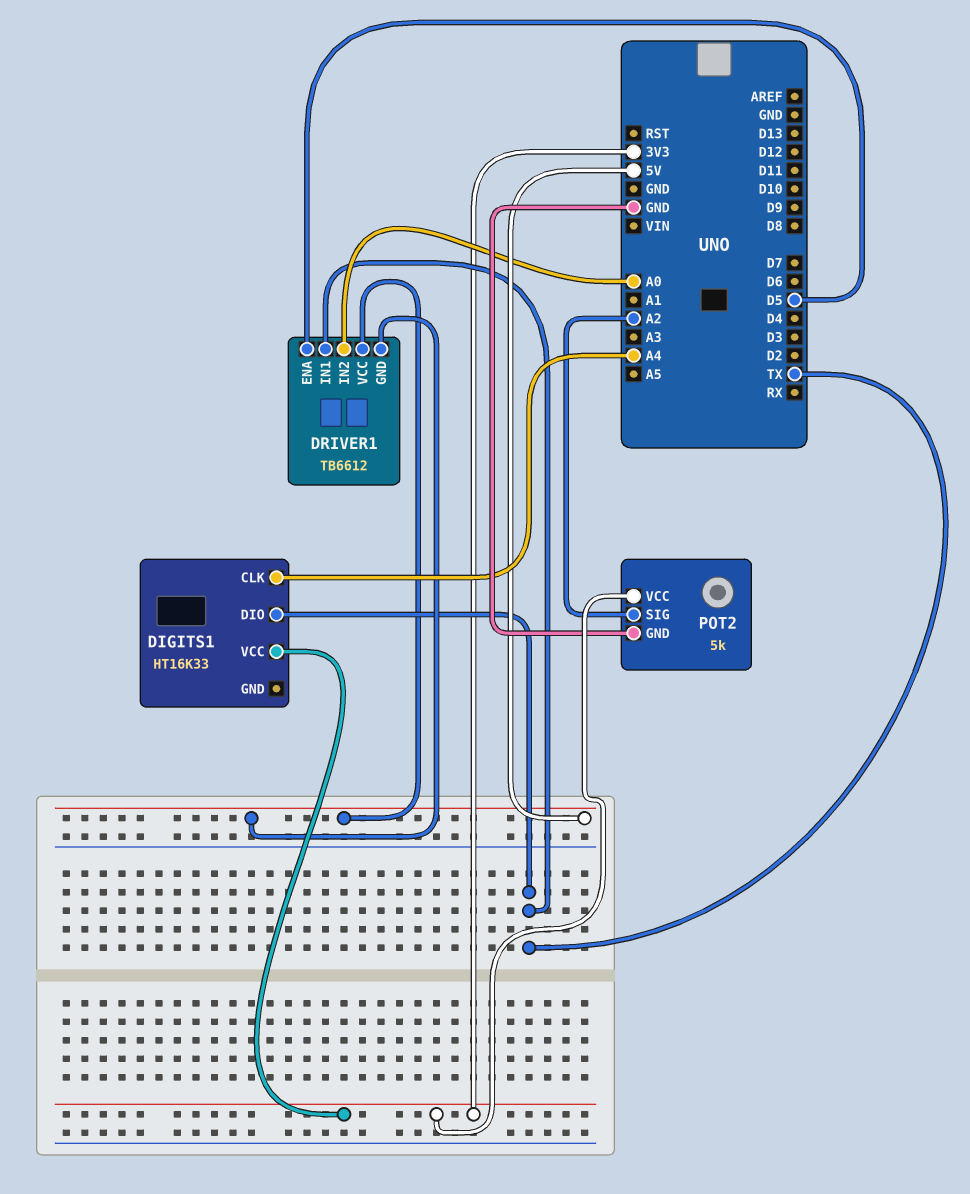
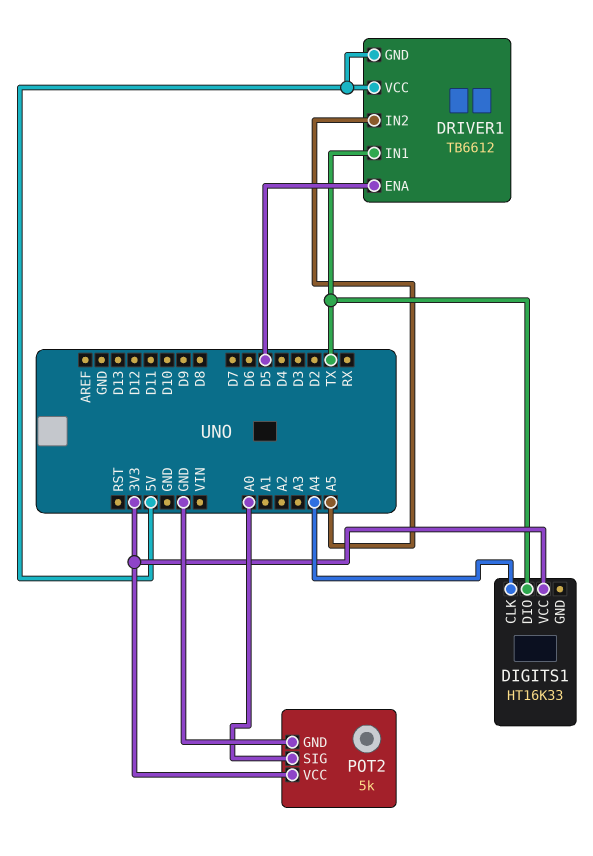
DRIVER1 pin IN2: A0 -> A5
POT2 pin SIG: A2 -> A0

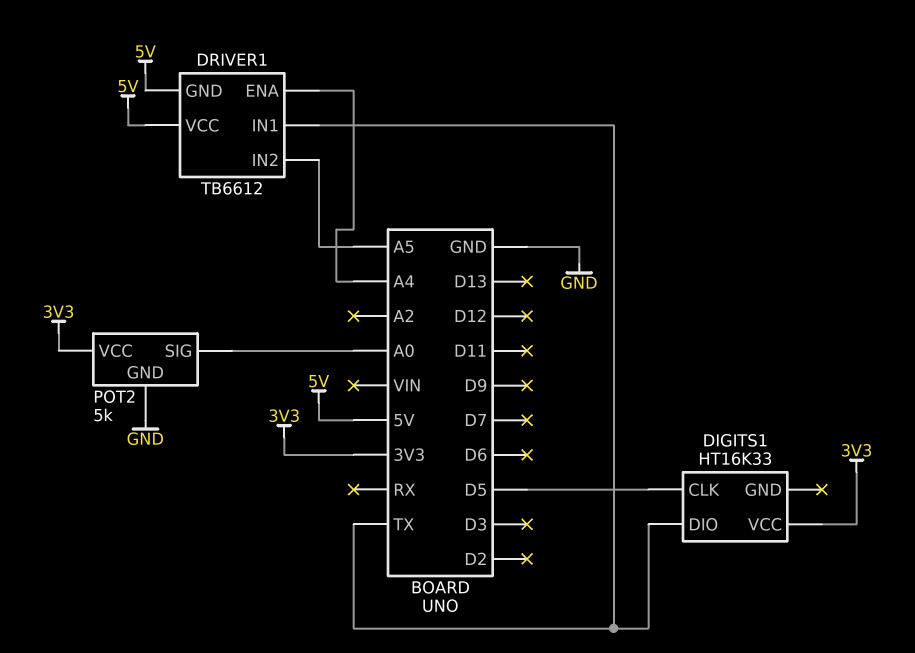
DIGITS1 pin CLK: A4 -> D5
DRIVER1 pin ENA: D5 -> A4

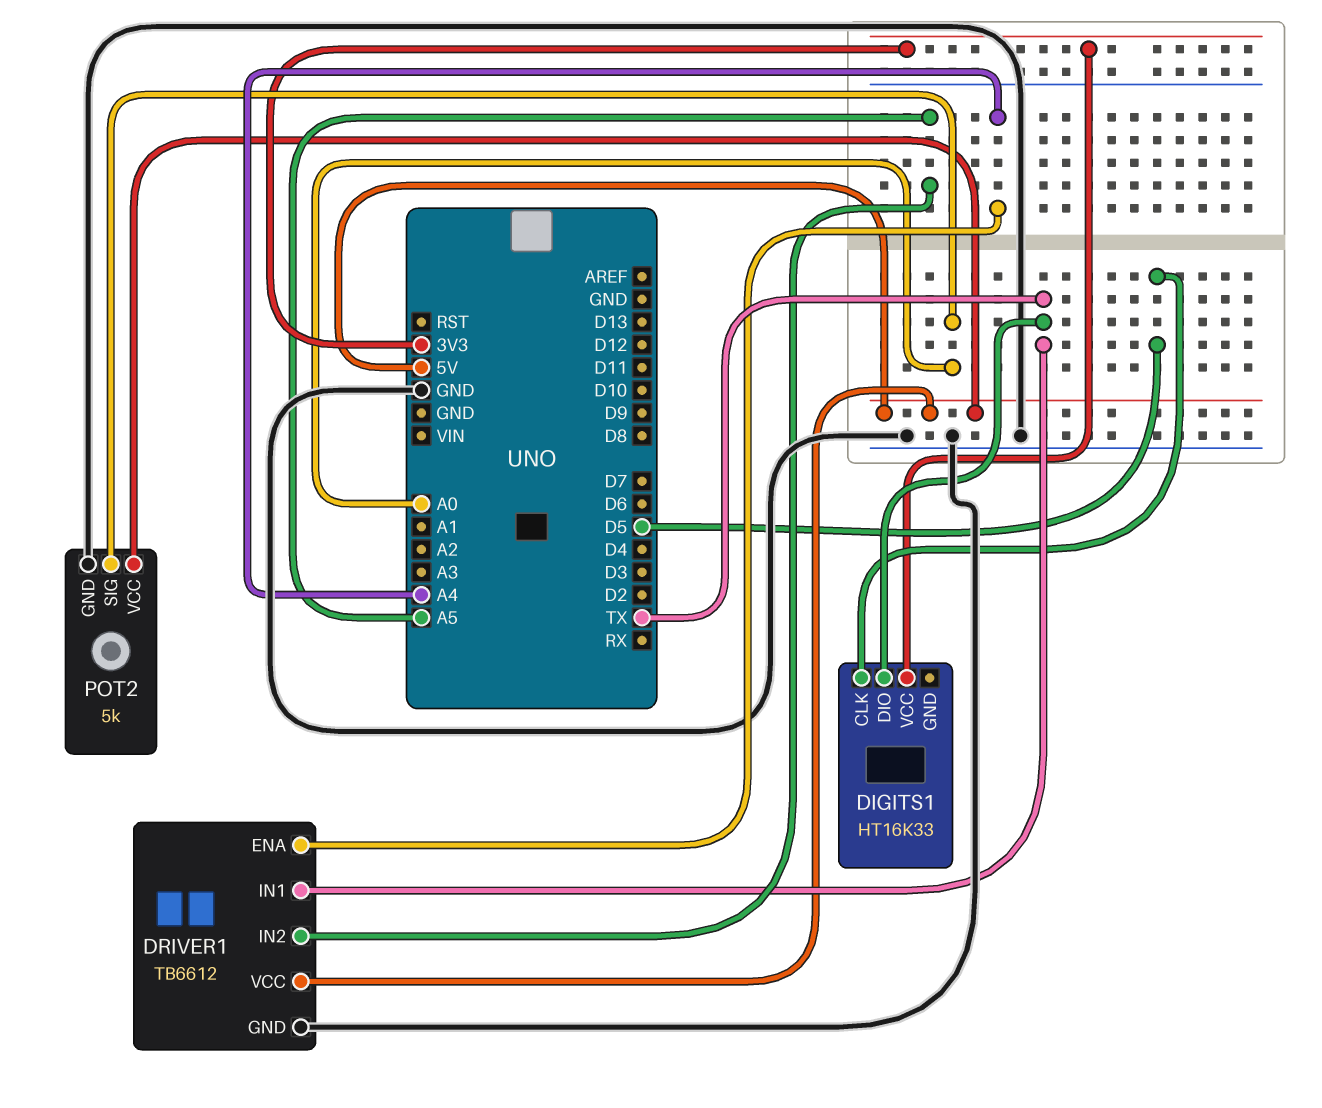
DRIVER1 pin GND: 5V -> GND
POT2 pin VCC: 3V3 -> 5V

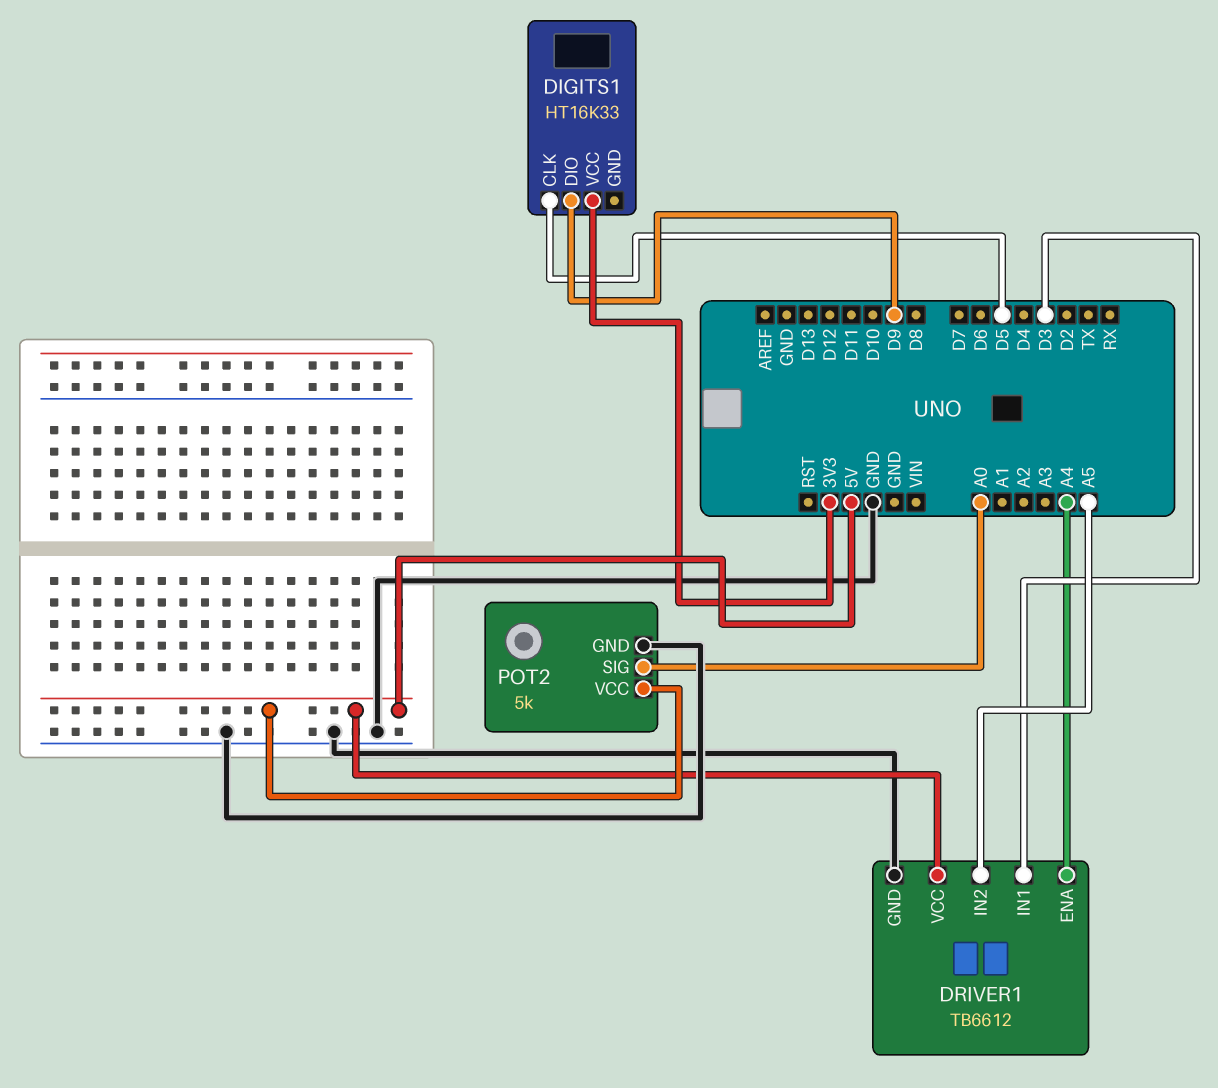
DIGITS1 pin DIO: TX -> D9
DRIVER1 pin IN1: TX -> D3

